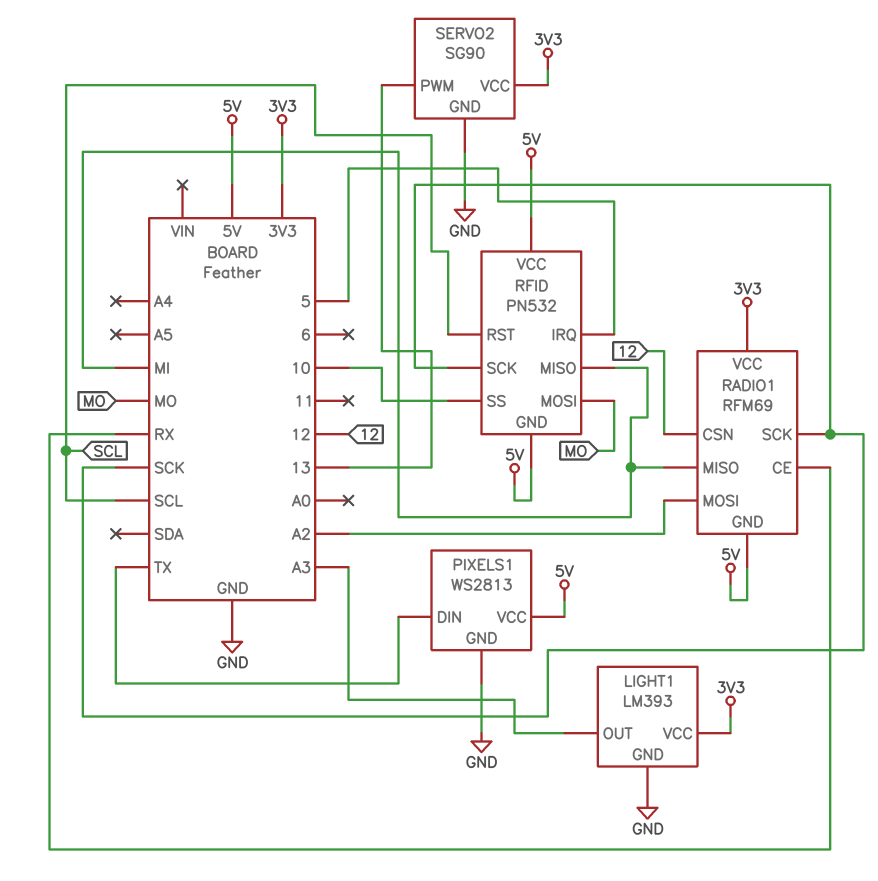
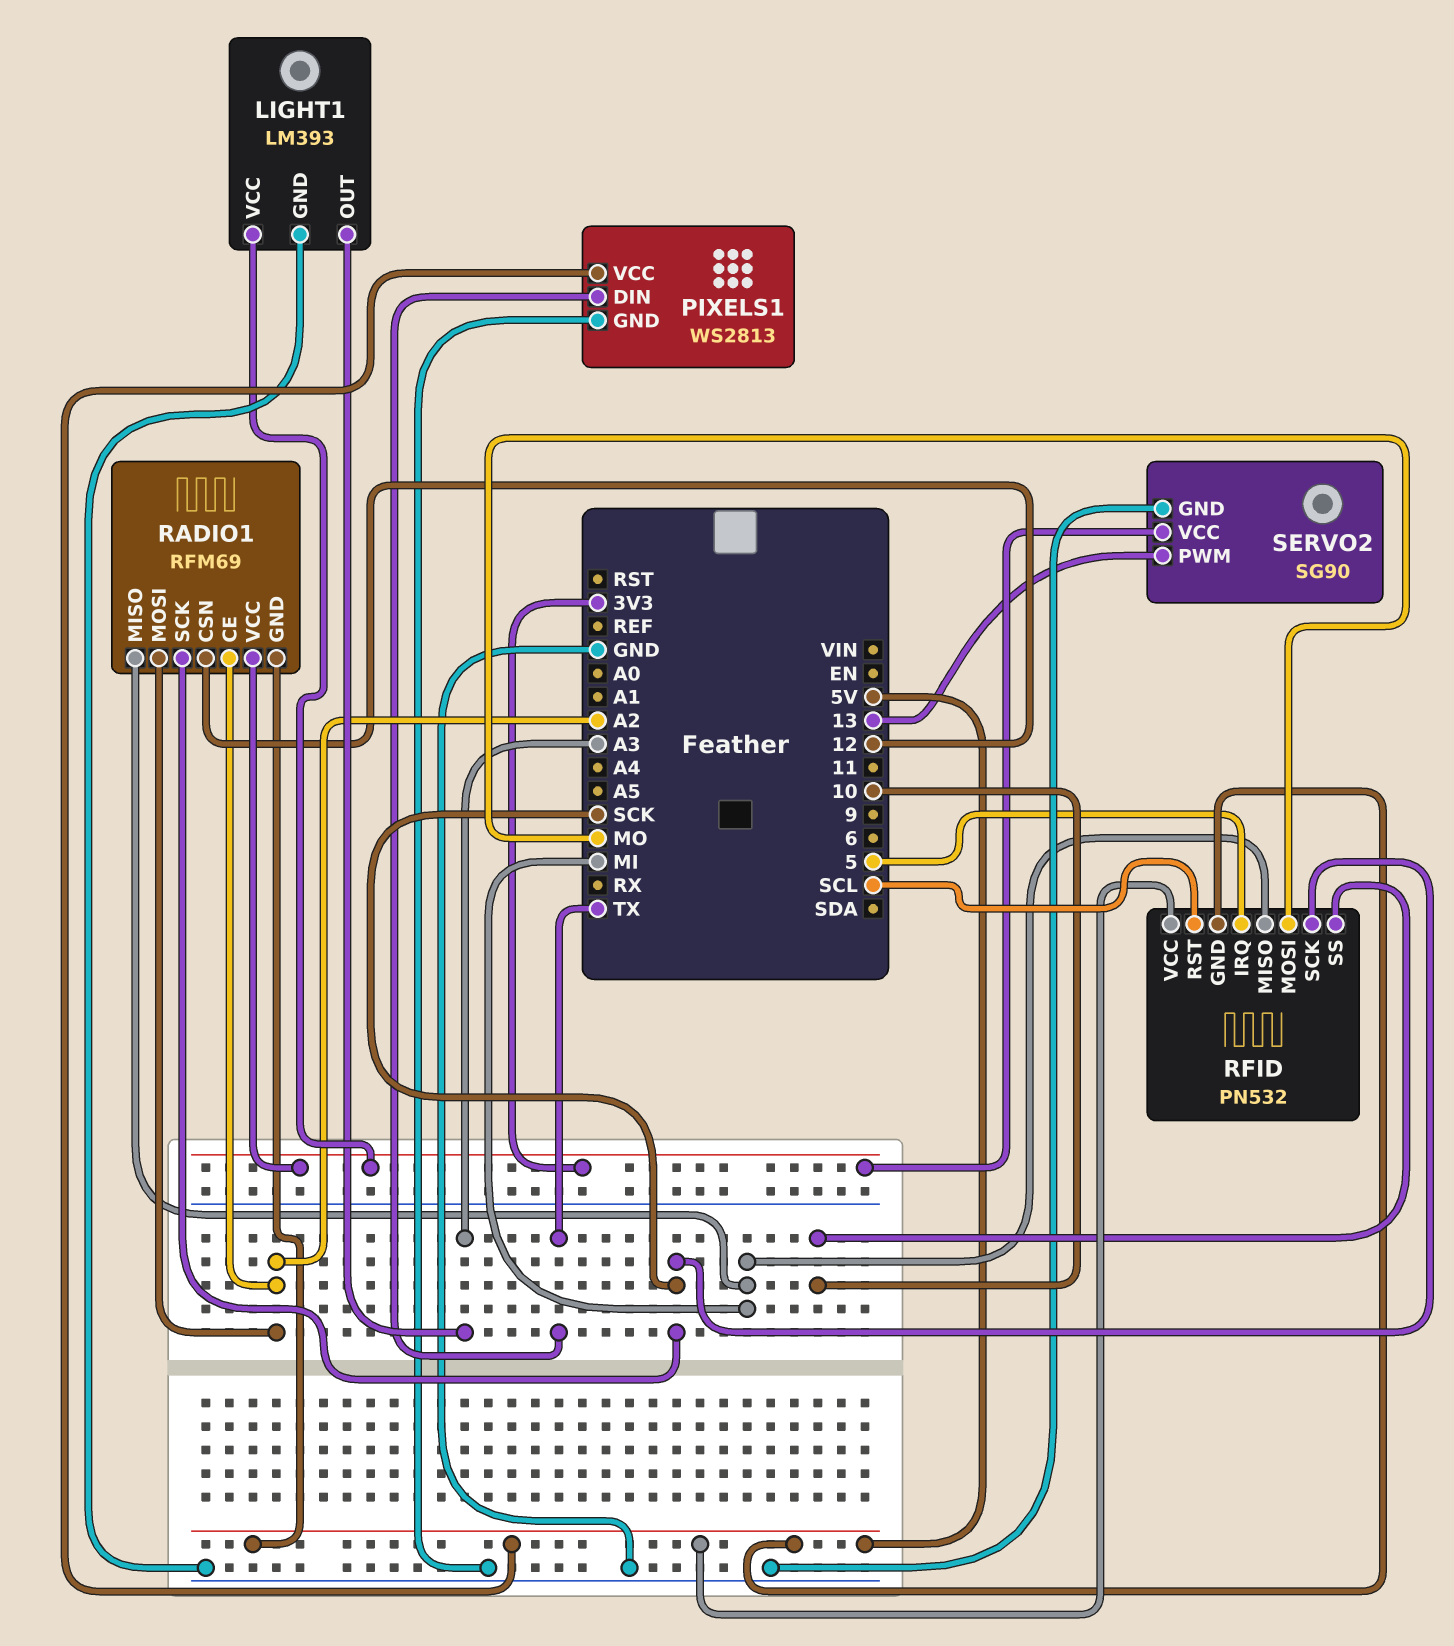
RADIO1 pin CE: RX -> A2

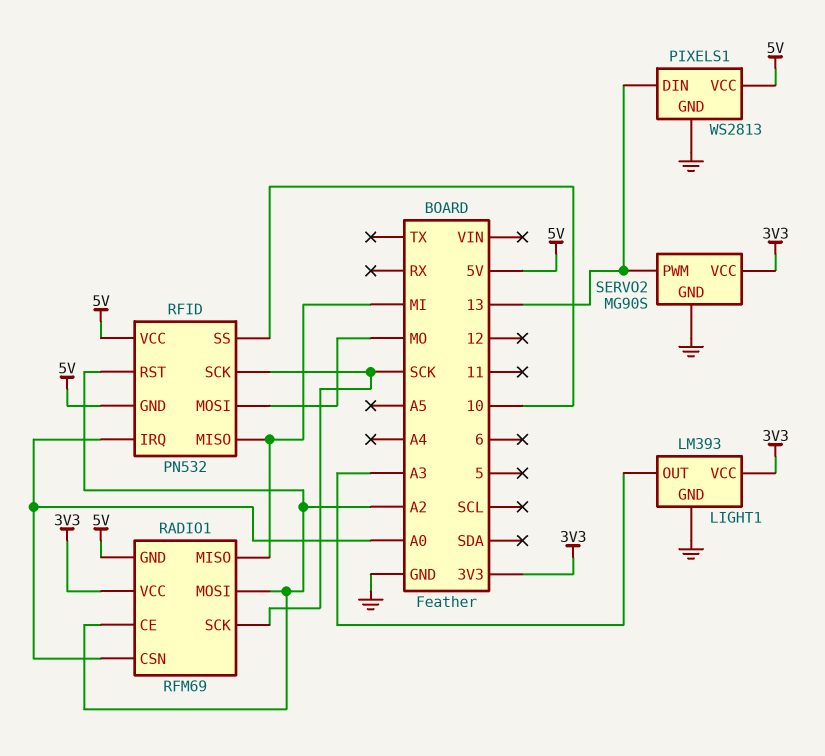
PIXELS1 pin DIN: TX -> 13
RADIO1 pin CSN: 12 -> A0
RFID pin IRQ: 5 -> A0
RFID pin RST: SCL -> A2
SERVO2: SG90 -> MG90S

